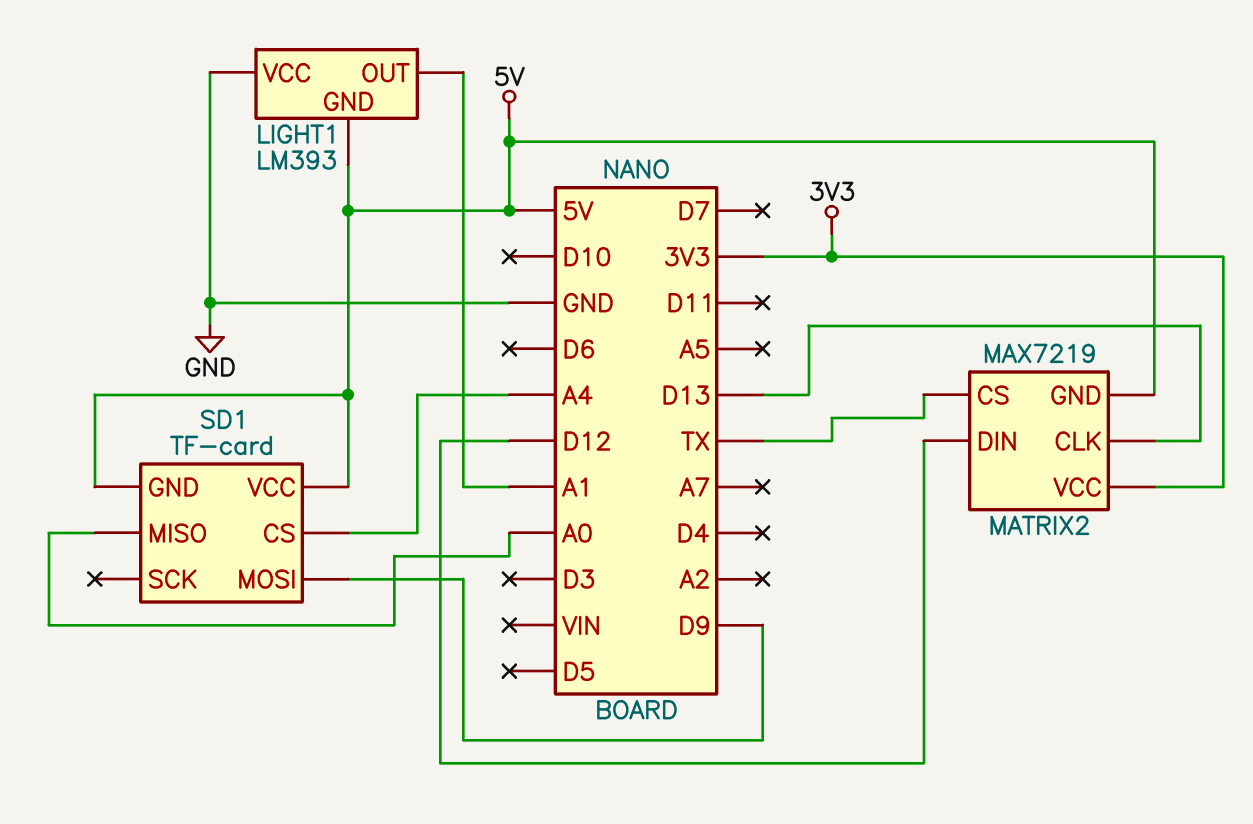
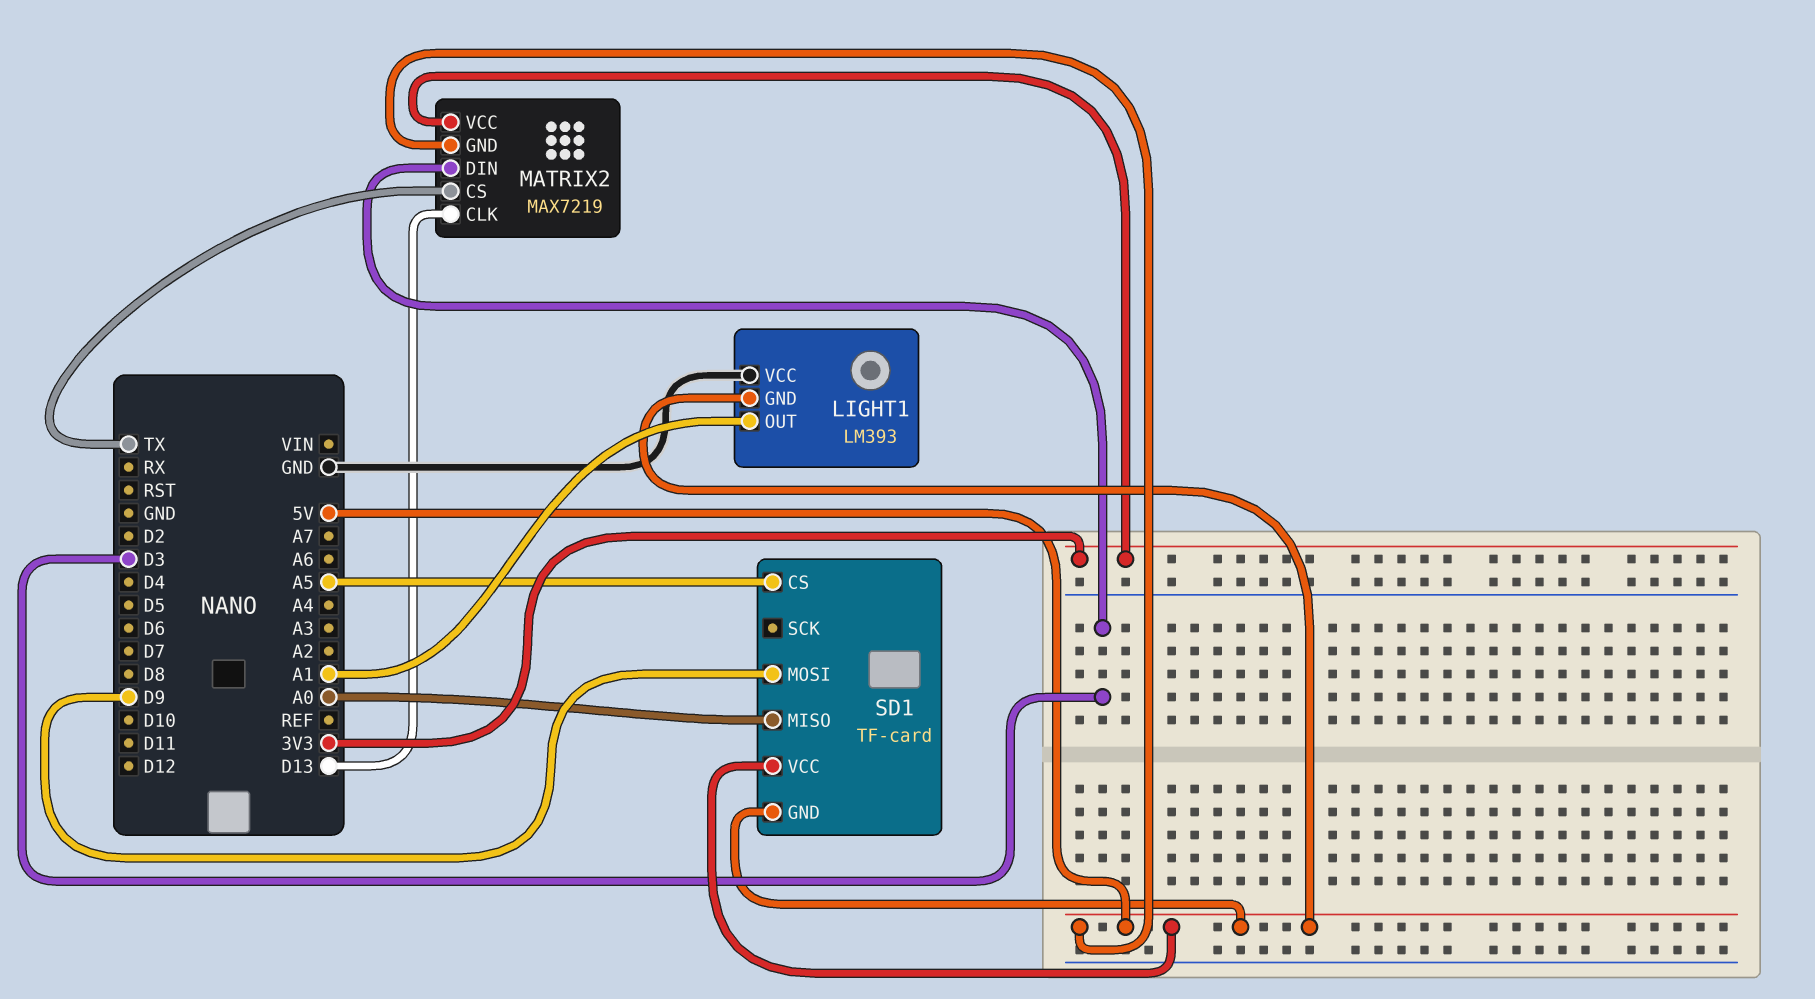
MATRIX2 pin DIN: D12 -> D3
SD1 pin CS: A4 -> A5

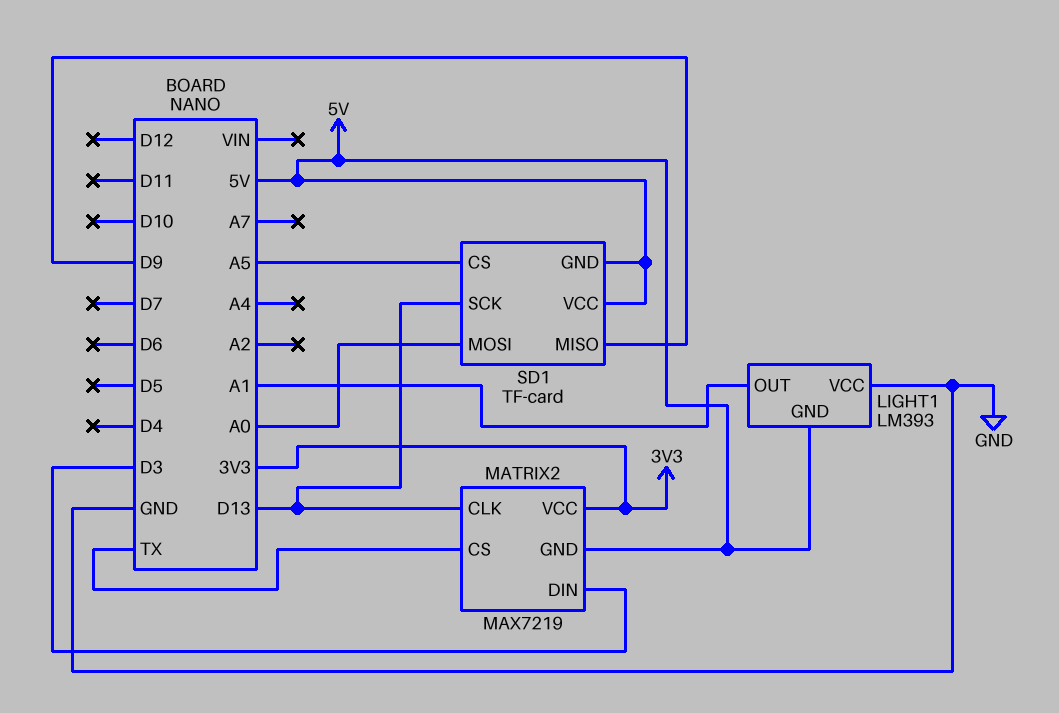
SD1 pin MISO: A0 -> D9
SD1 pin MOSI: D9 -> A0
SD1 pin SCK: none -> D13

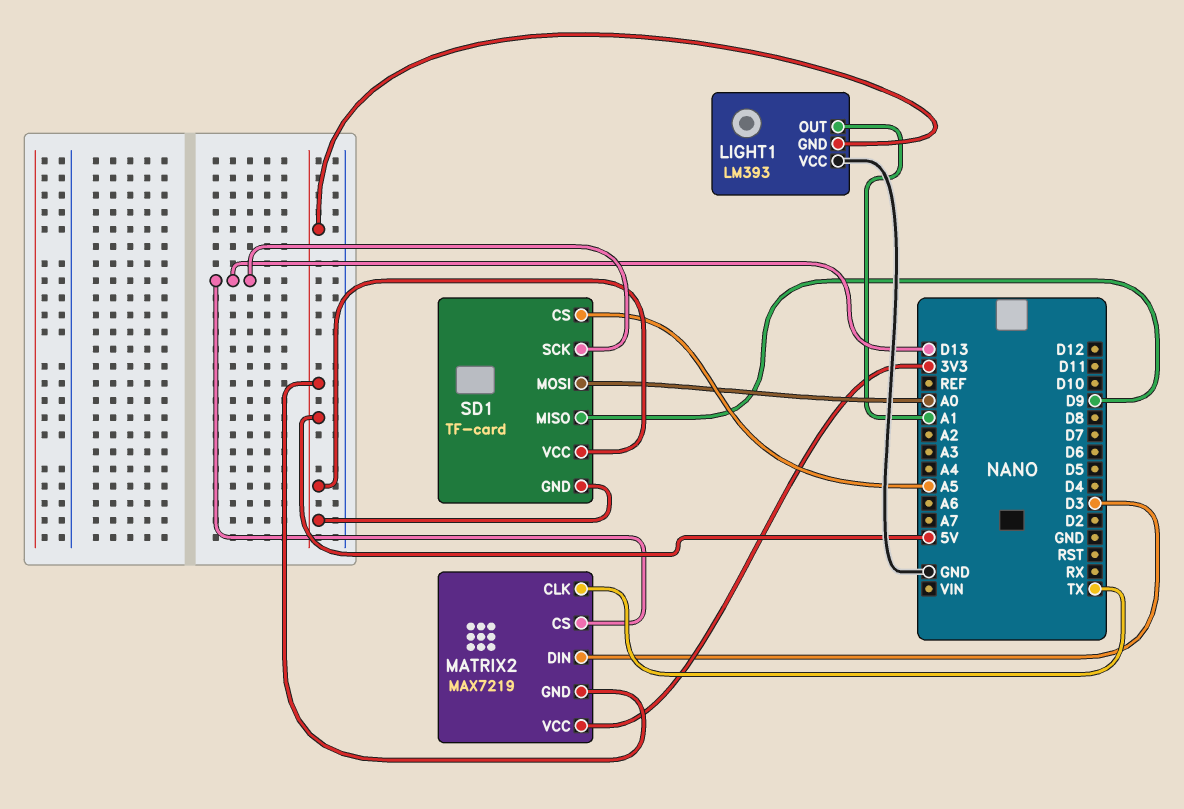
MATRIX2 pin CLK: D13 -> TX
MATRIX2 pin CS: TX -> D13

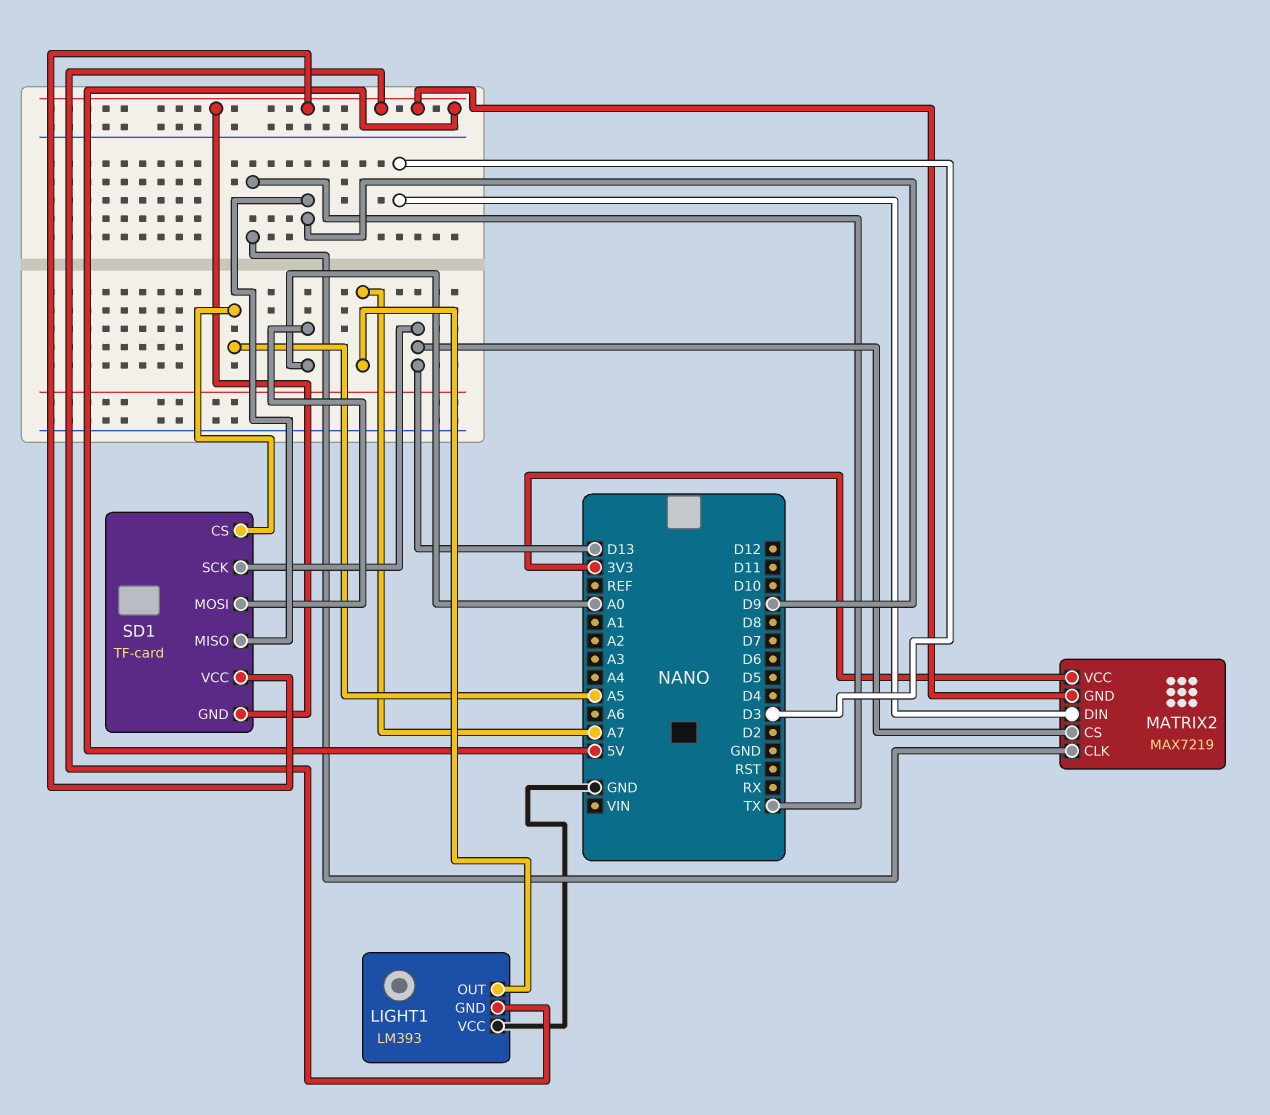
LIGHT1 pin OUT: A1 -> A7

